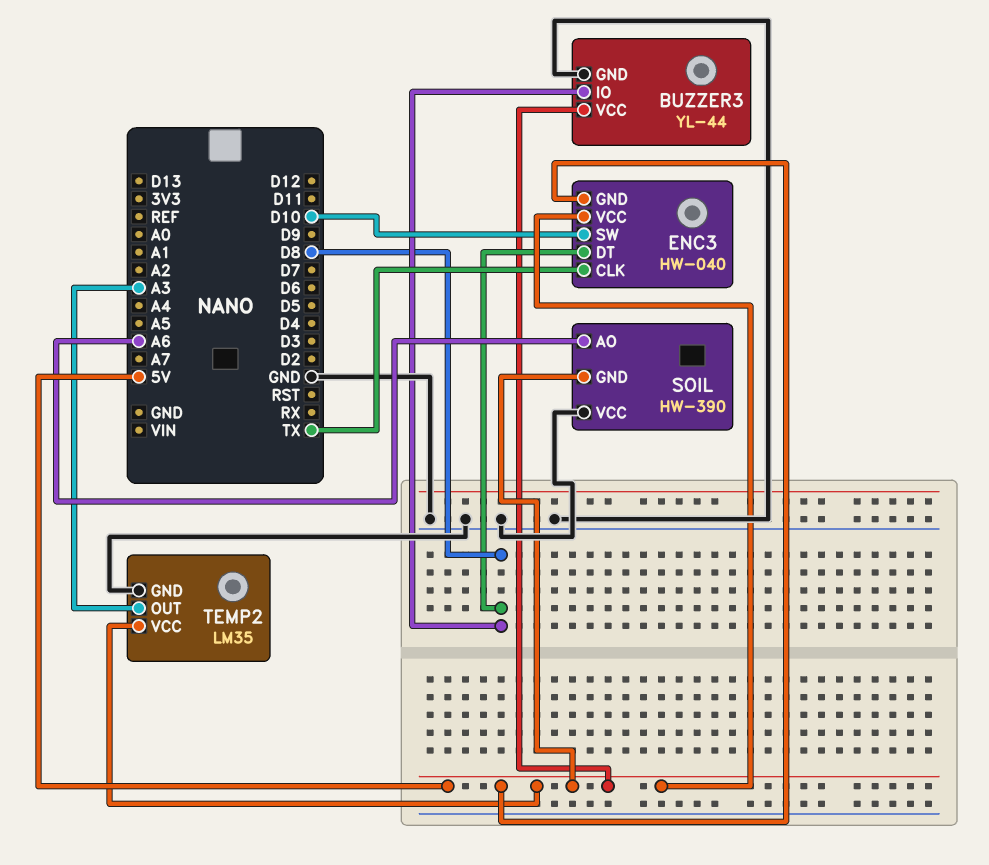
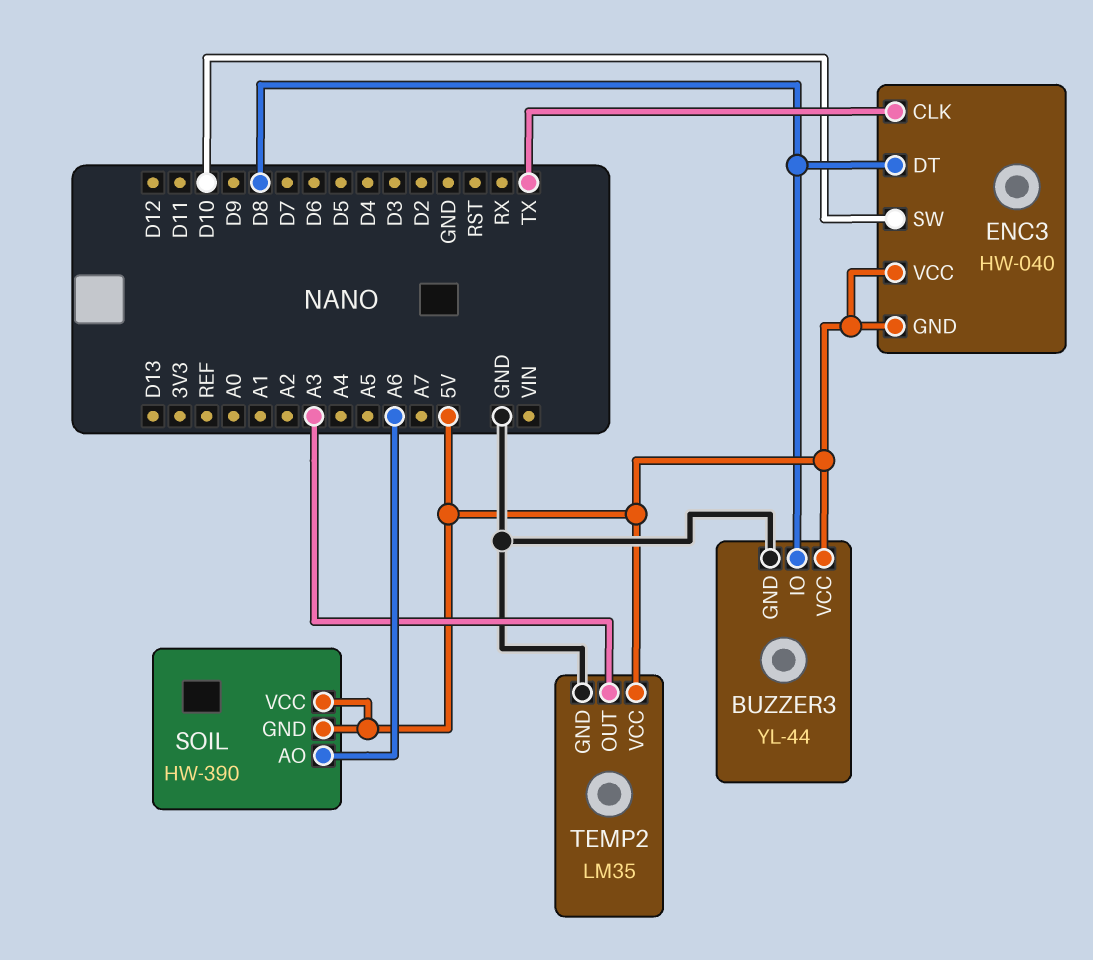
SOIL pin VCC: GND -> 5V

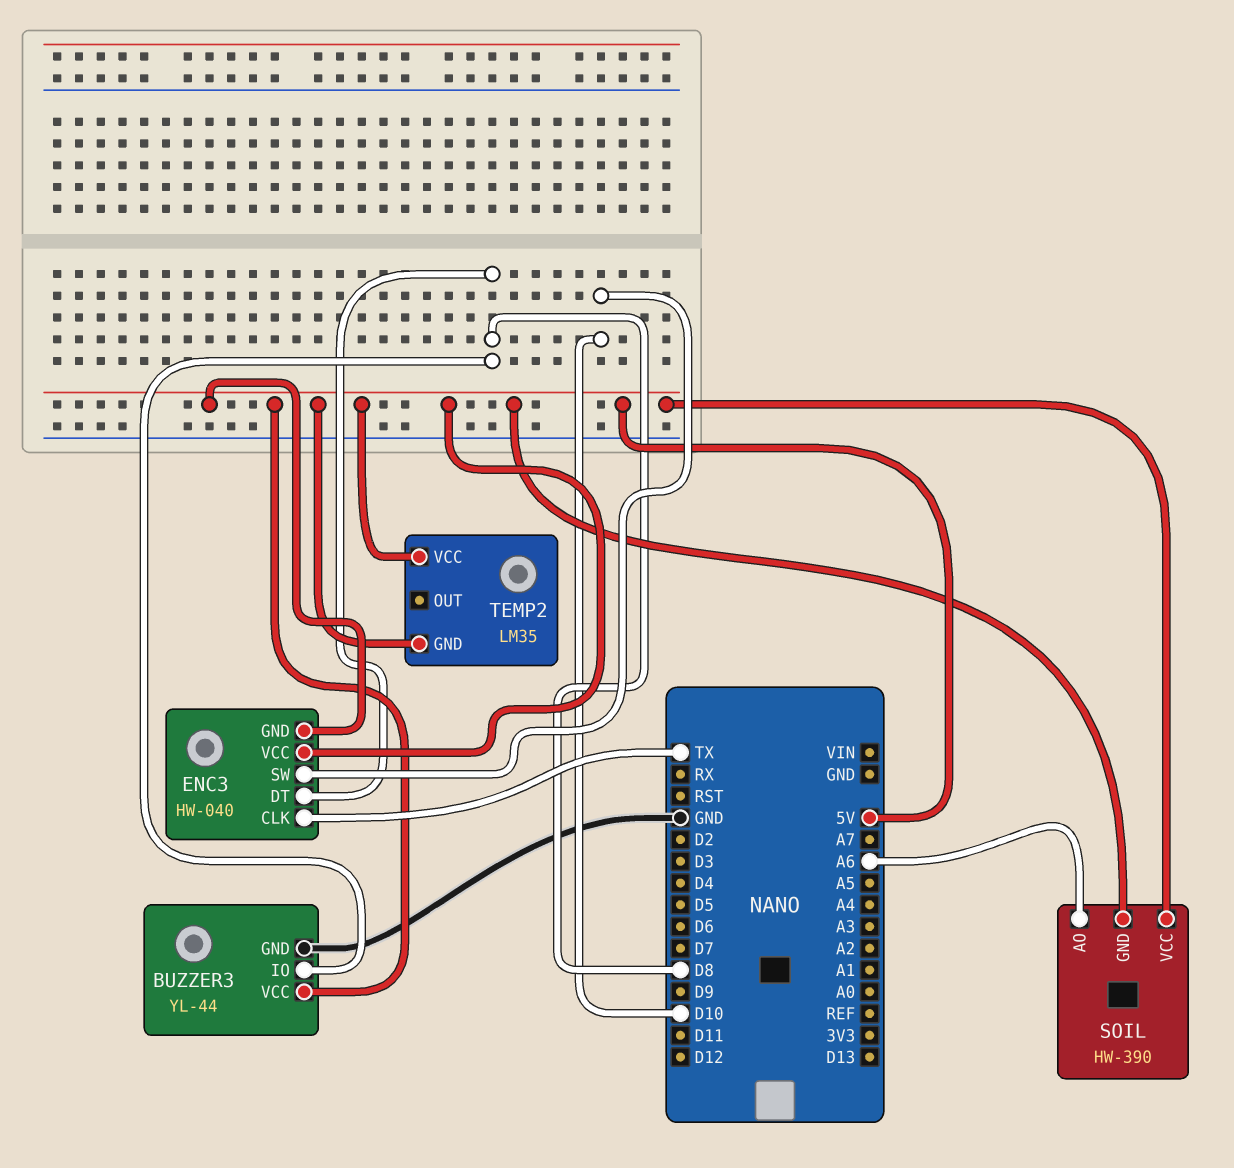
TEMP2 pin GND: GND -> 5V
TEMP2 pin OUT: A3 -> none

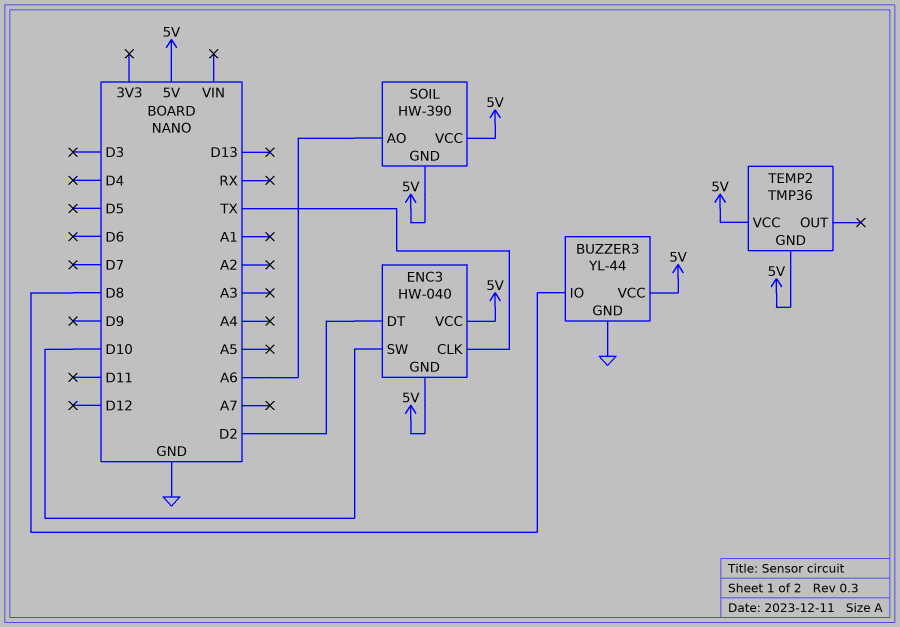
ENC3 pin DT: D8 -> D2
TEMP2: LM35 -> TMP36

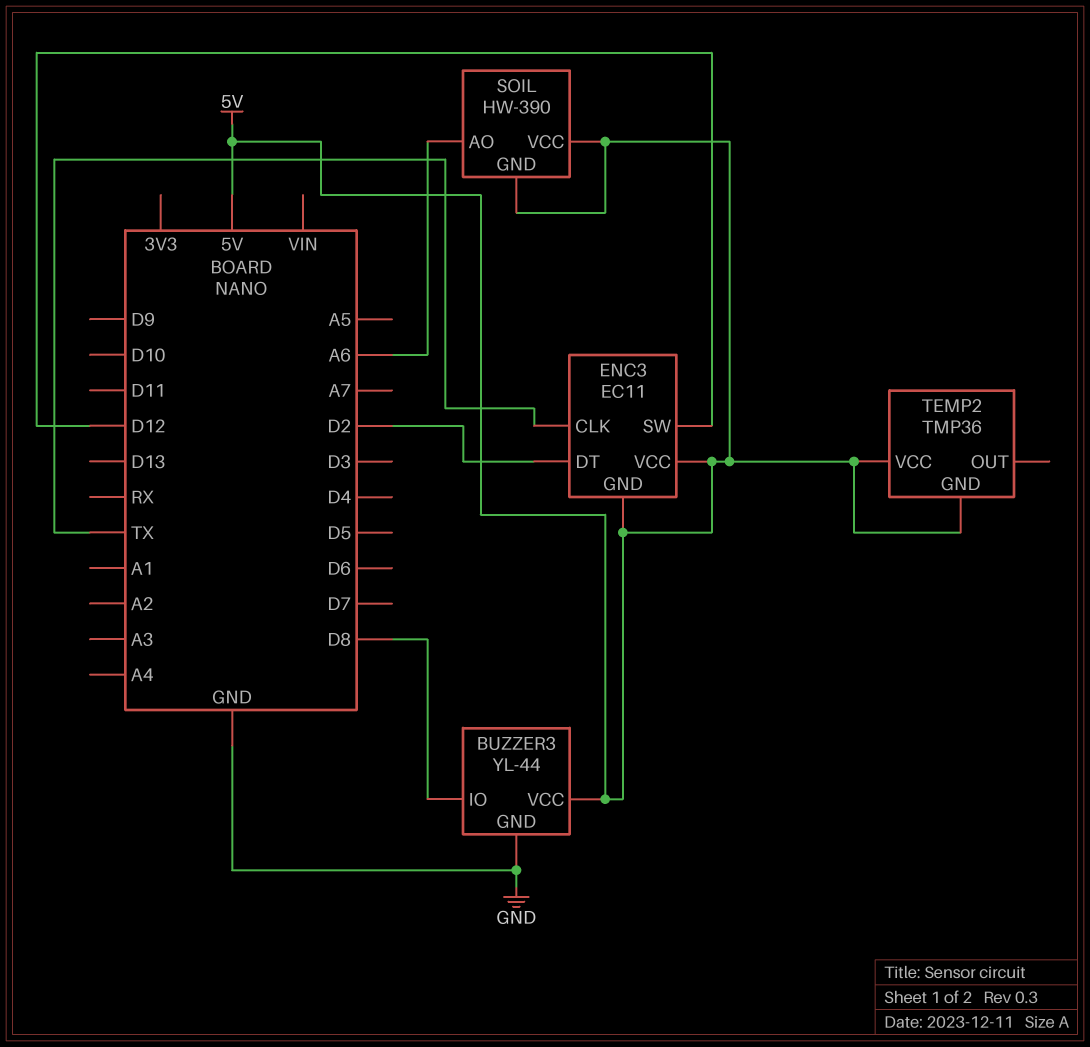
ENC3: HW-040 -> EC11
ENC3 pin SW: D10 -> D12

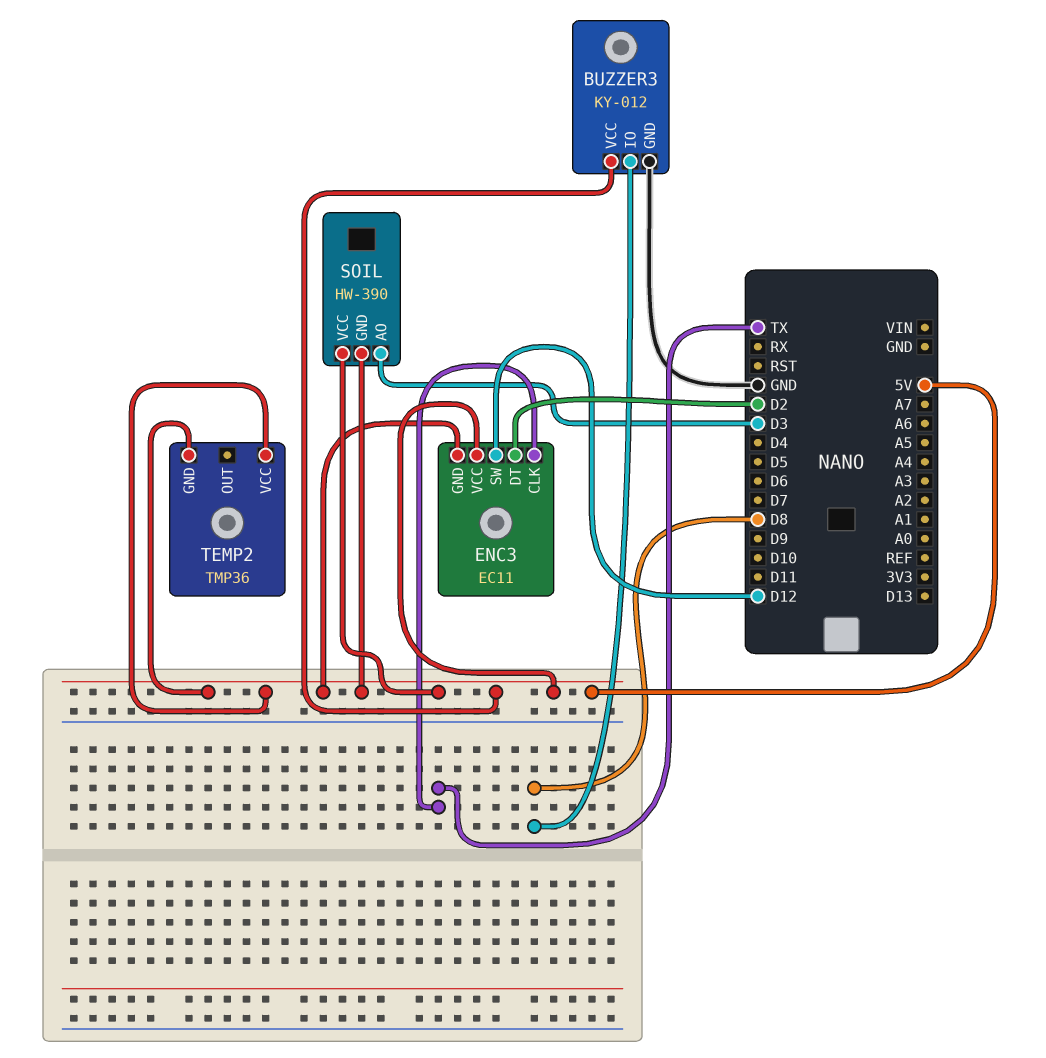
BUZZER3: YL-44 -> KY-012
SOIL pin AO: A6 -> D3

